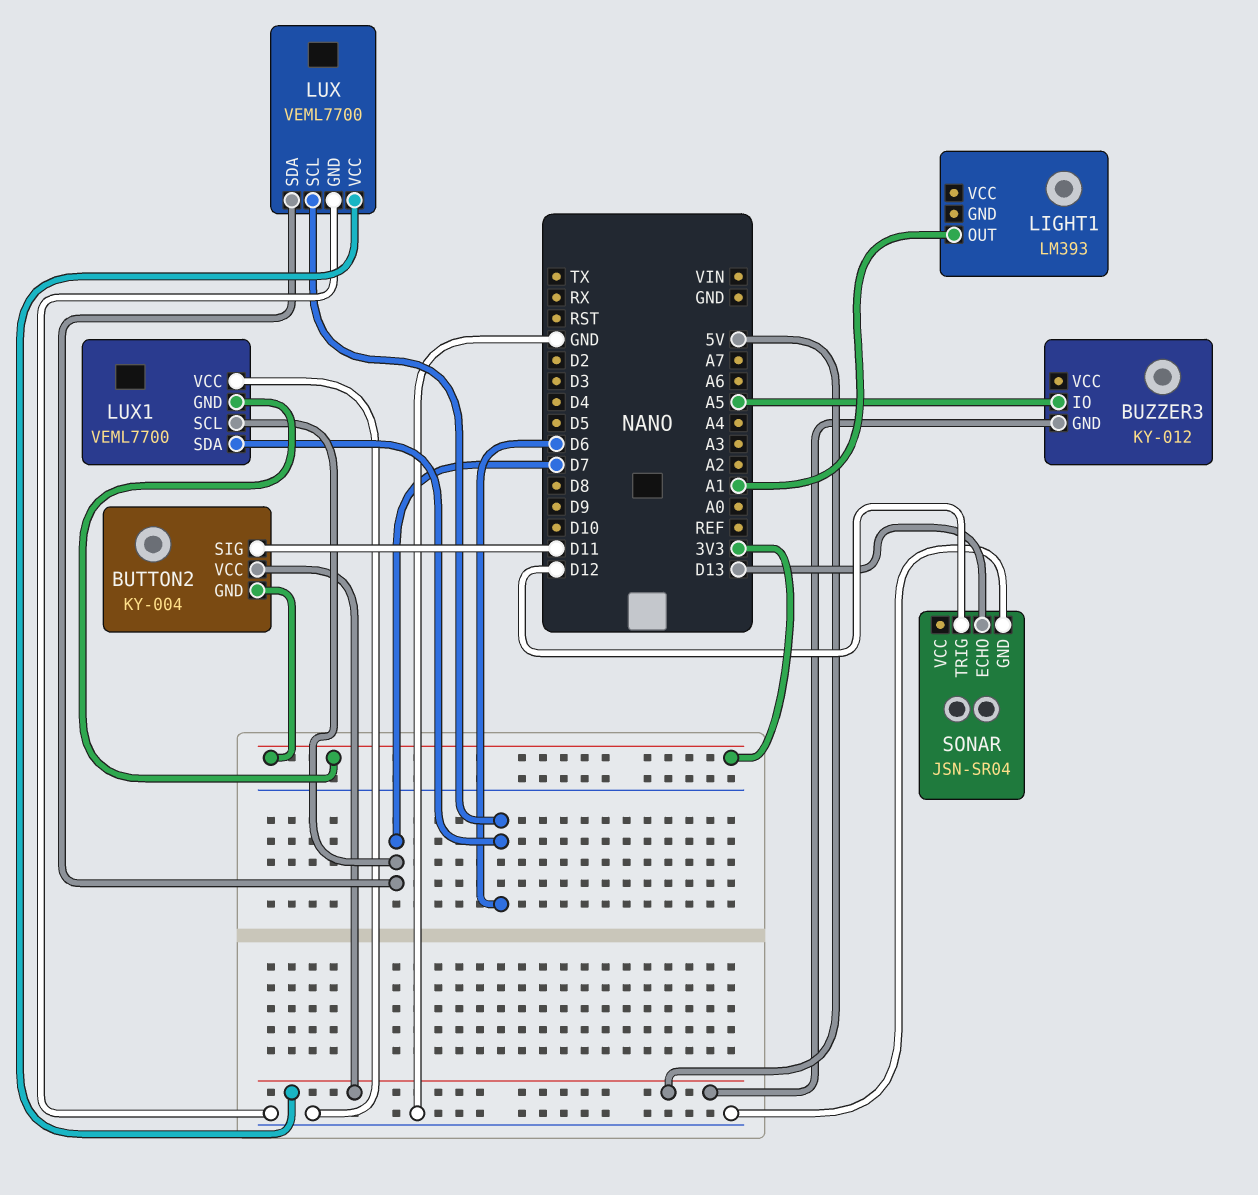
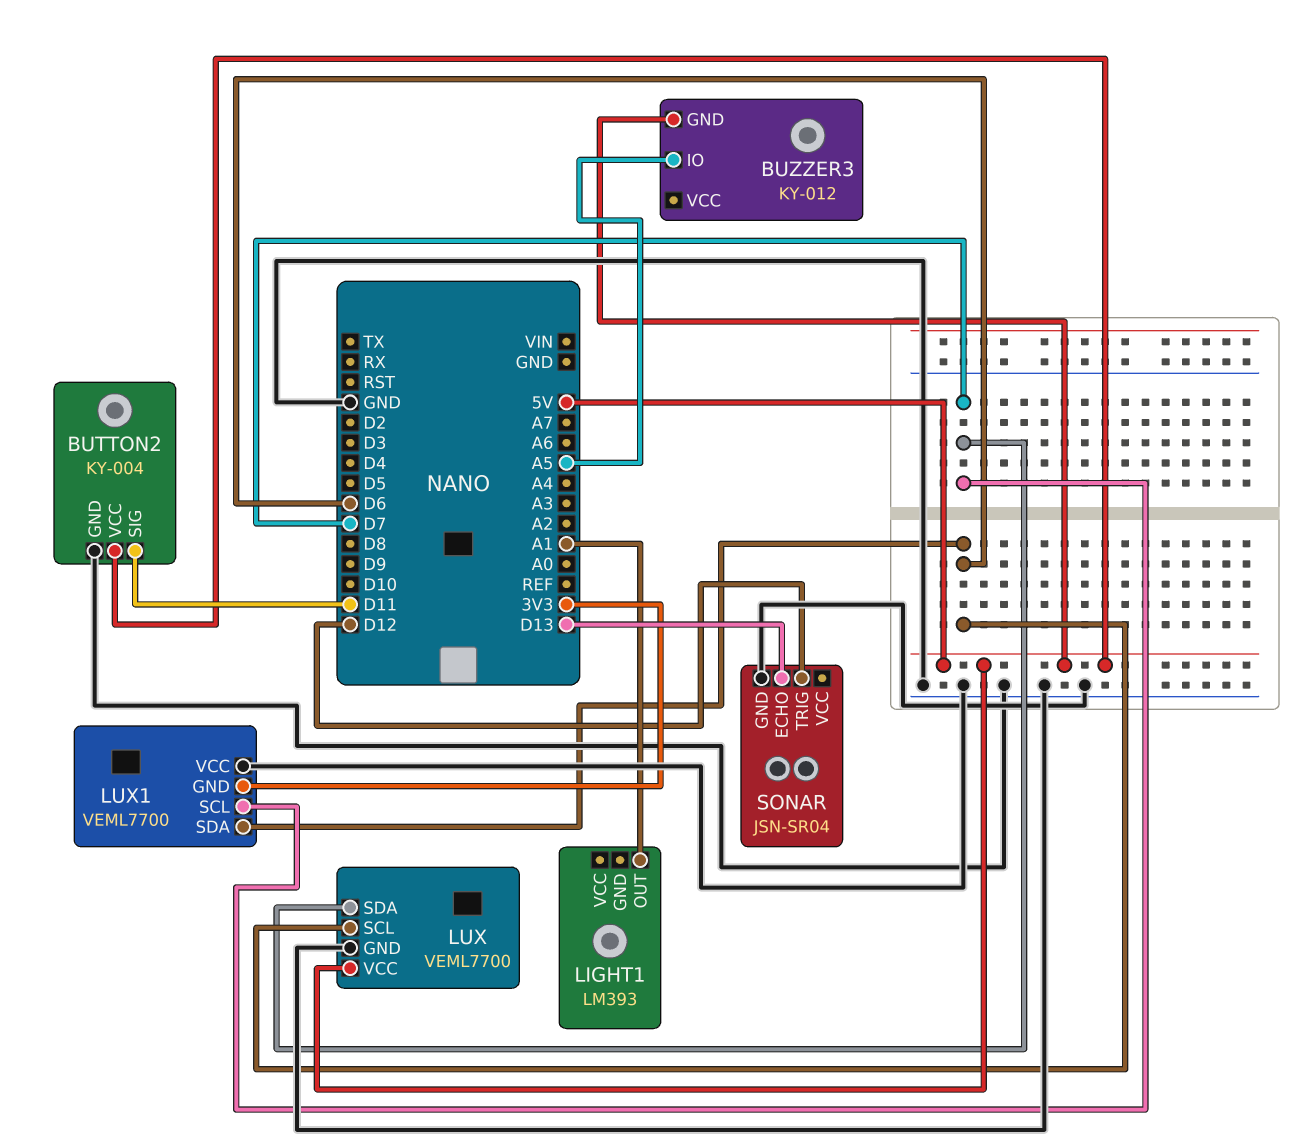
BUTTON2 pin GND: 3V3 -> GND

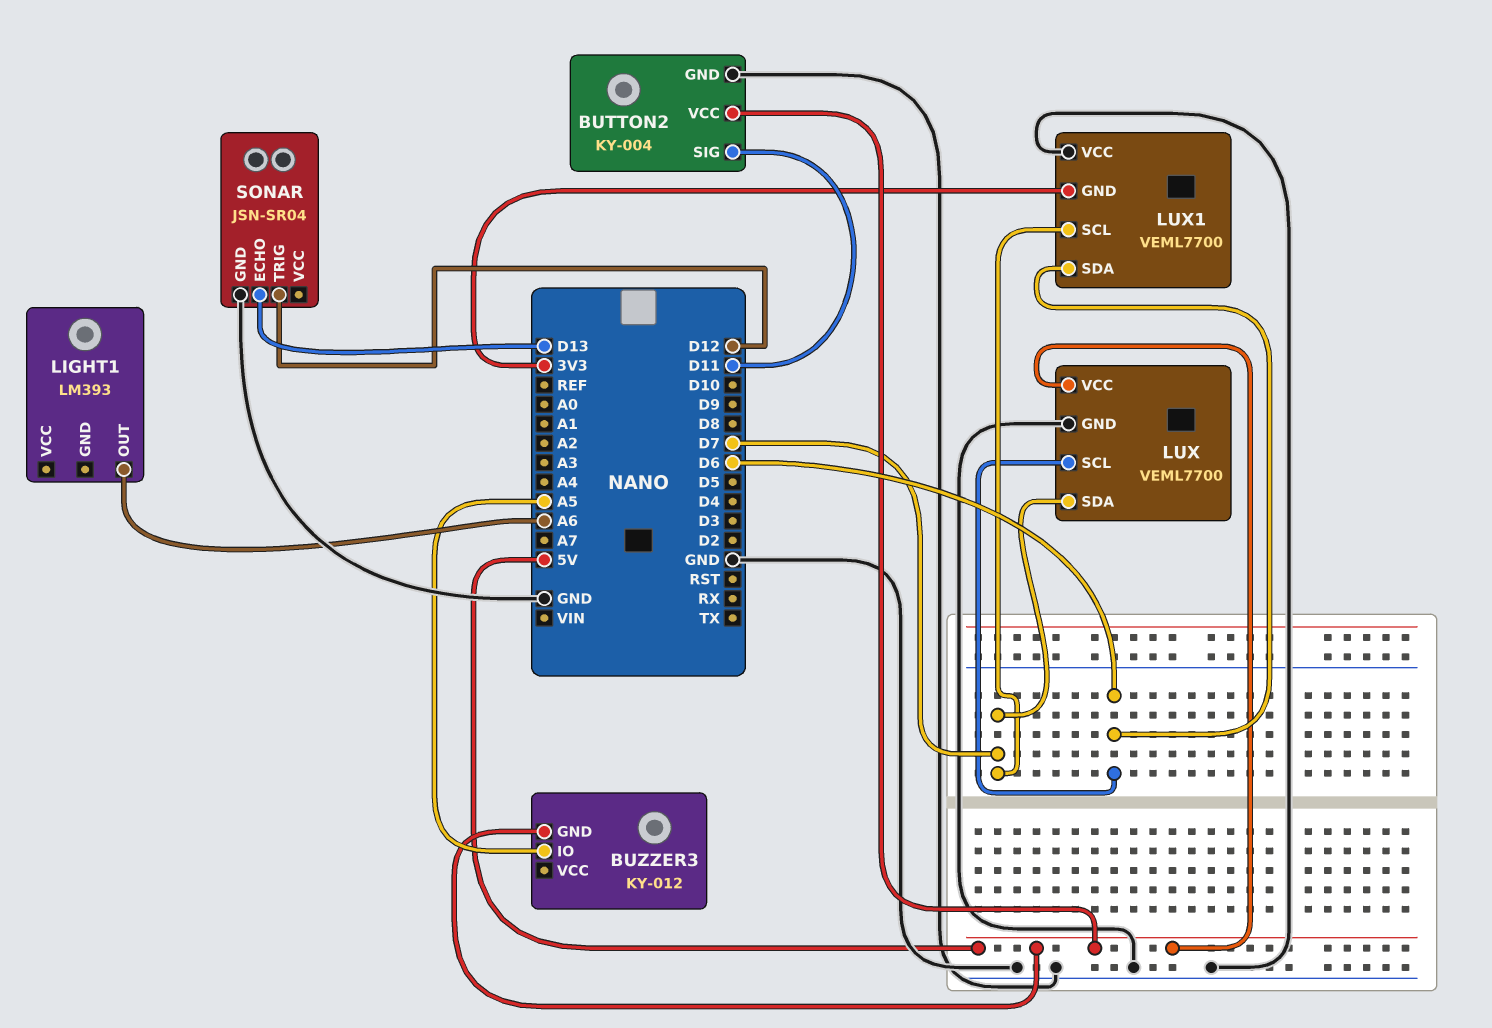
LIGHT1 pin OUT: A1 -> A6

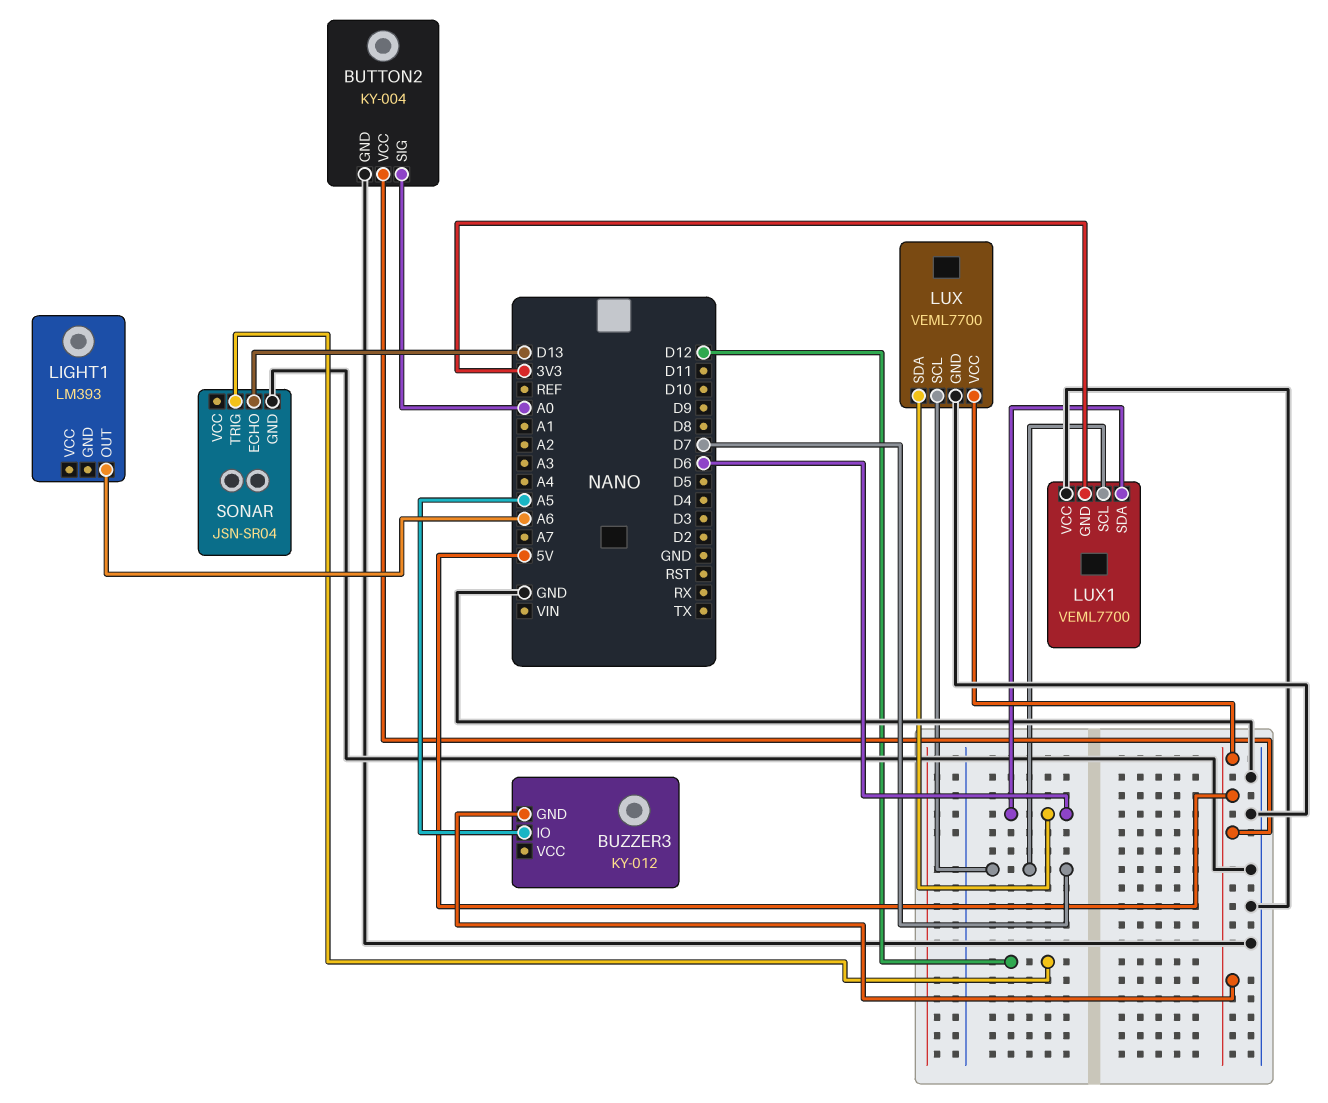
BUTTON2 pin SIG: D11 -> A0
LUX pin SCL: D6 -> D7
LUX pin SDA: D7 -> D6

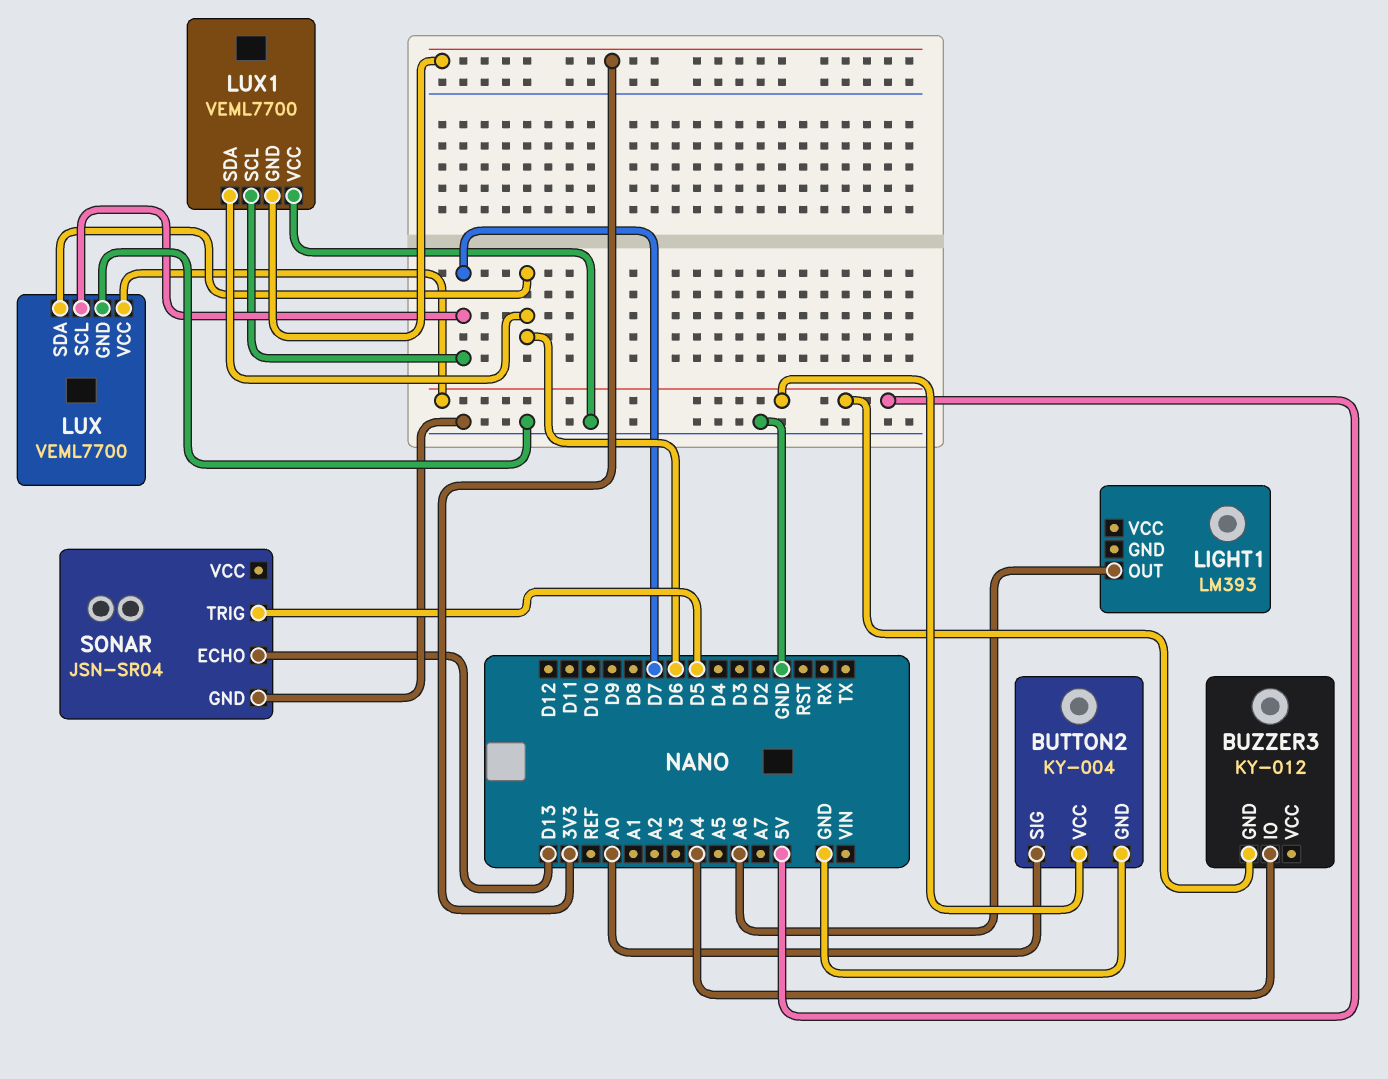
BUZZER3 pin IO: A5 -> A4
SONAR pin TRIG: D12 -> D5

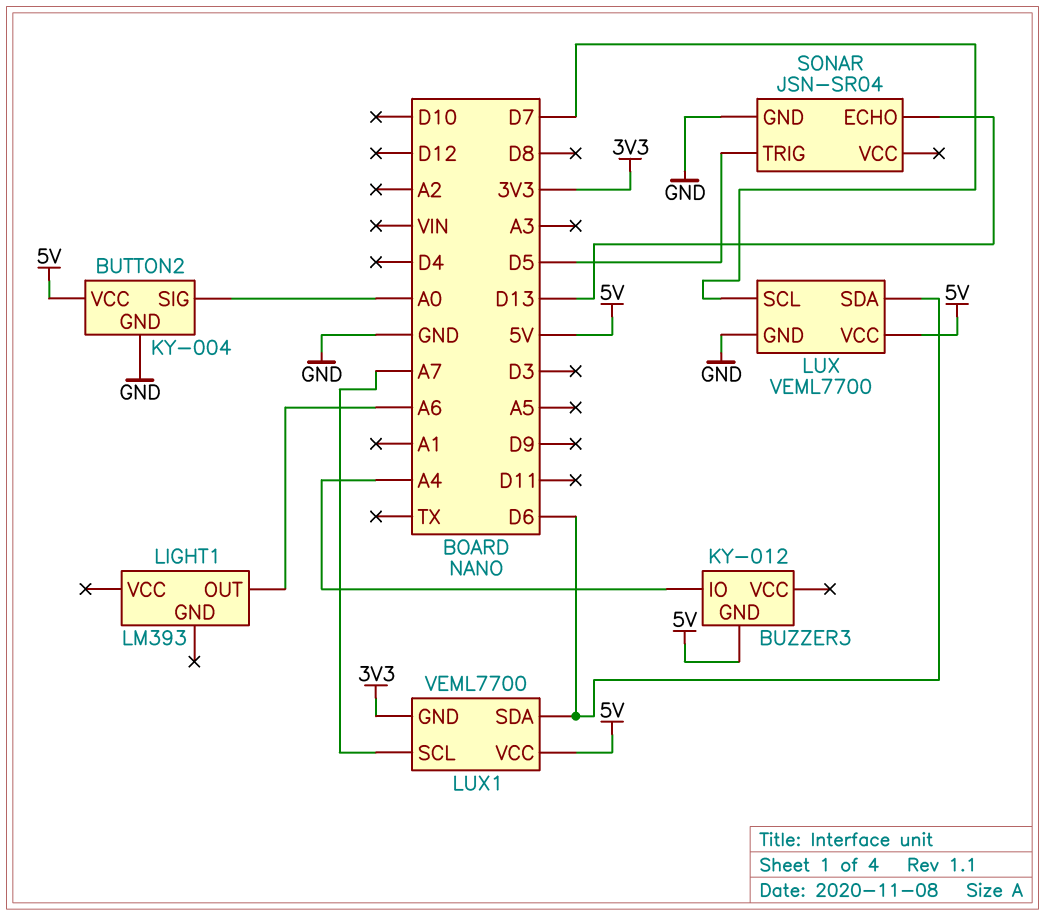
LUX1 pin SCL: D7 -> A7
LUX1 pin VCC: GND -> 5V

